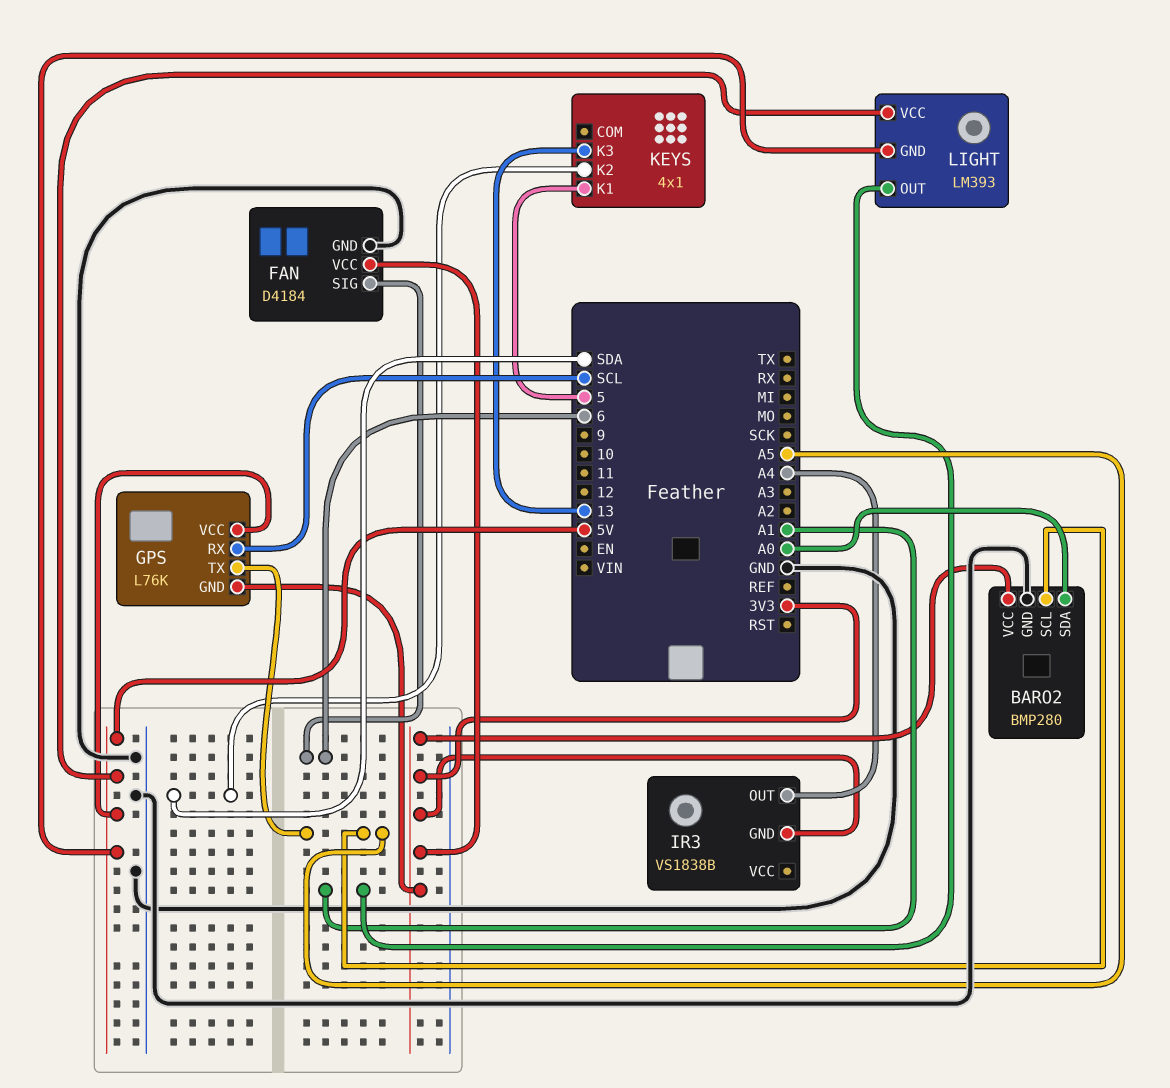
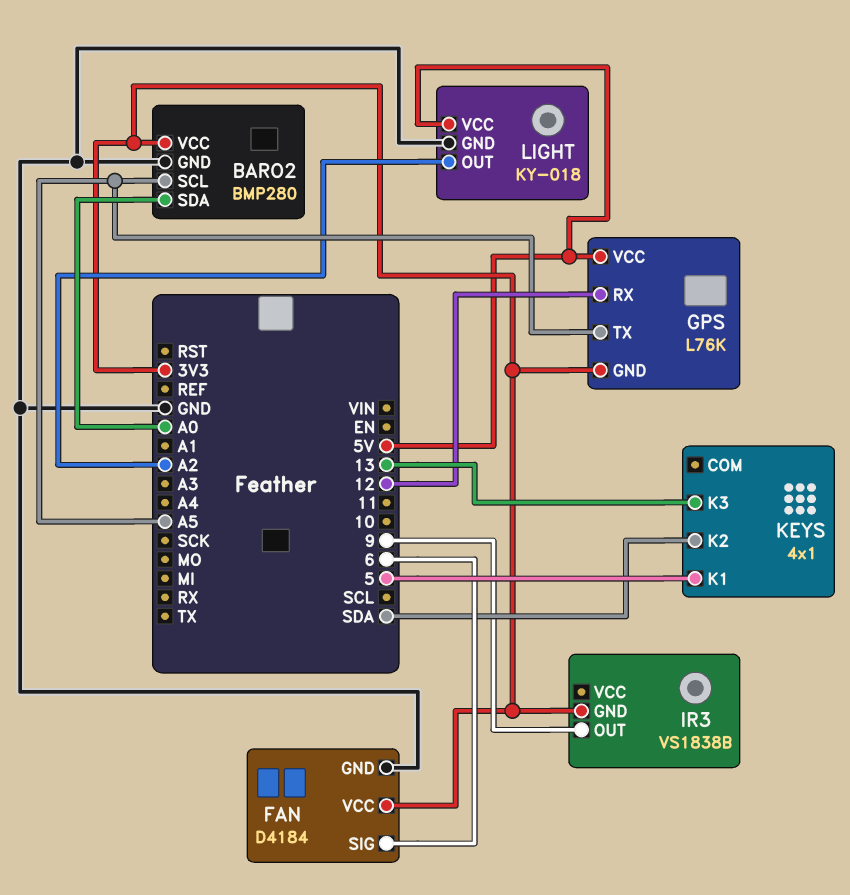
GPS pin RX: SCL -> 12
IR3 pin OUT: A4 -> 9
LIGHT: LM393 -> KY-018
LIGHT pin GND: 5V -> GND
LIGHT pin OUT: A1 -> A2

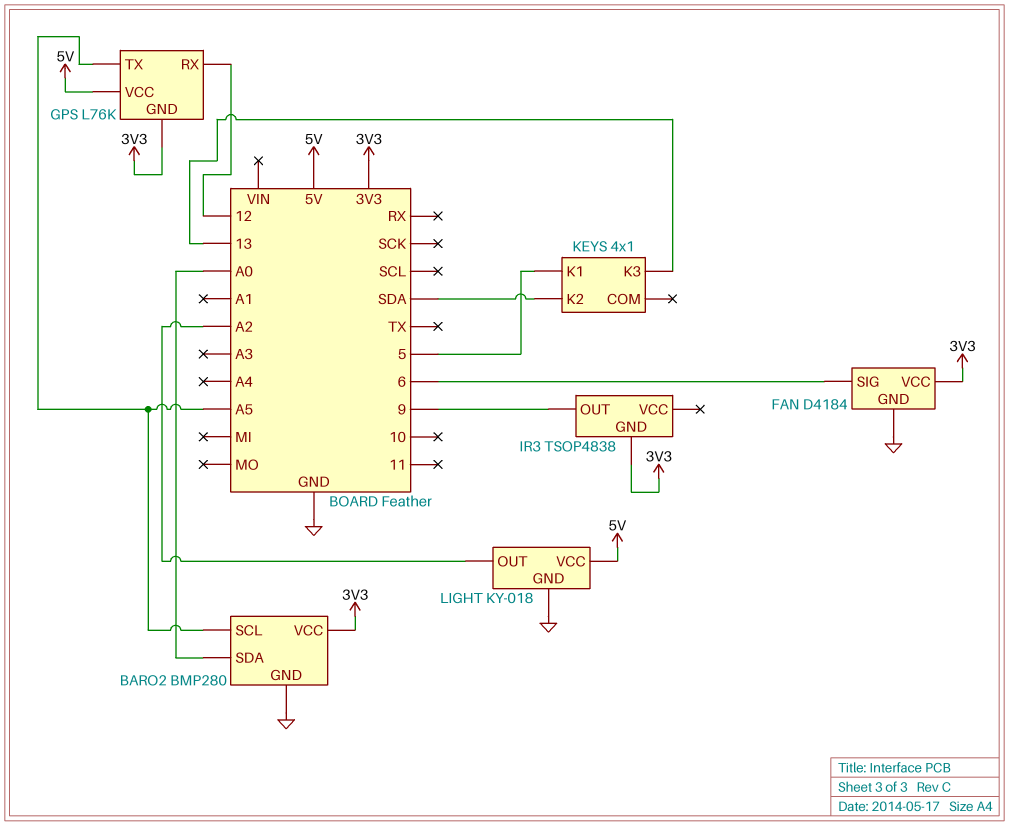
IR3: VS1838B -> TSOP4838

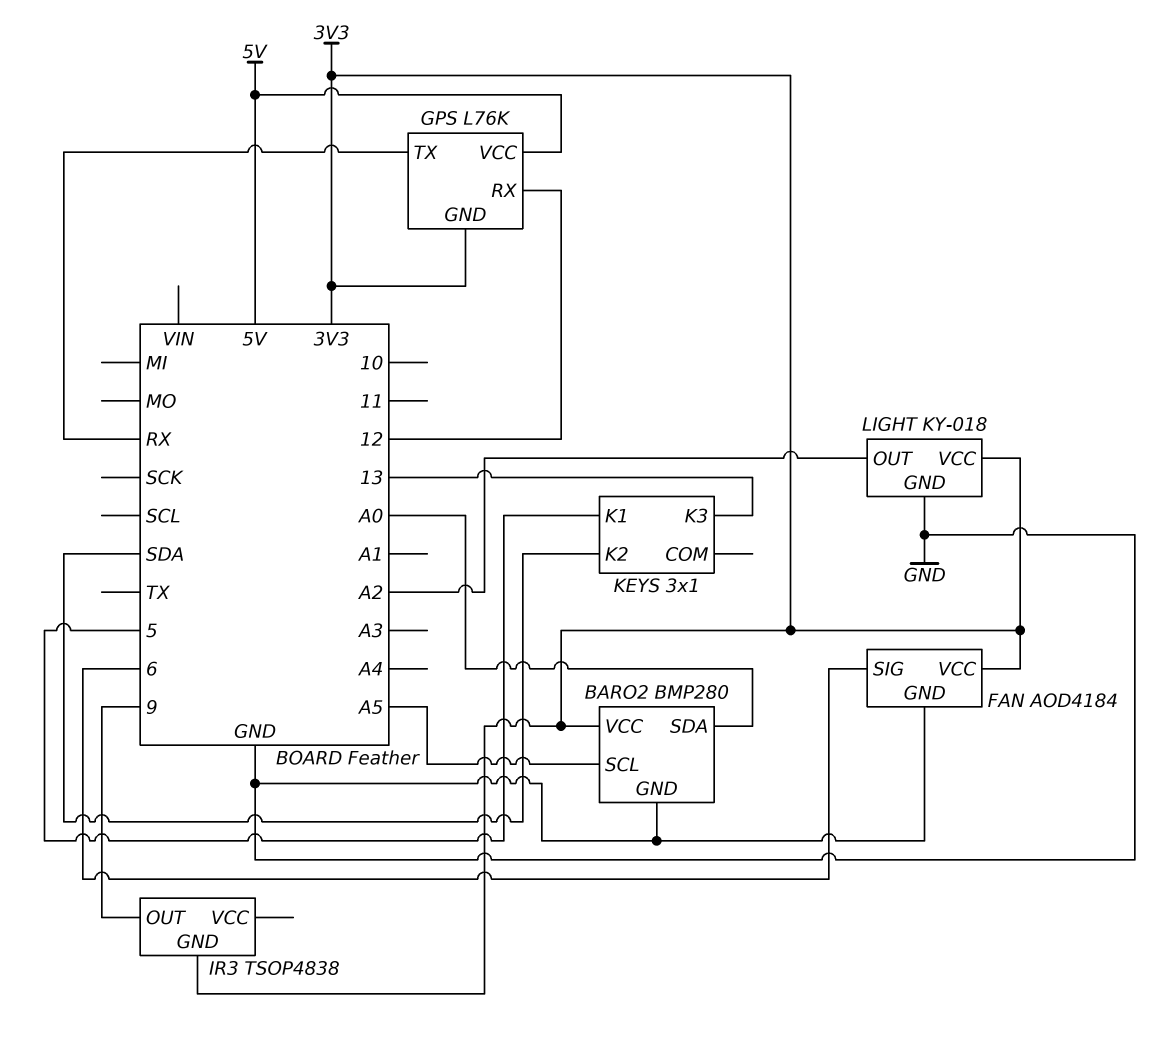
FAN: D4184 -> AOD4184
GPS pin TX: A5 -> RX
KEYS: 4x1 -> 3x1
LIGHT pin VCC: 5V -> 3V3

